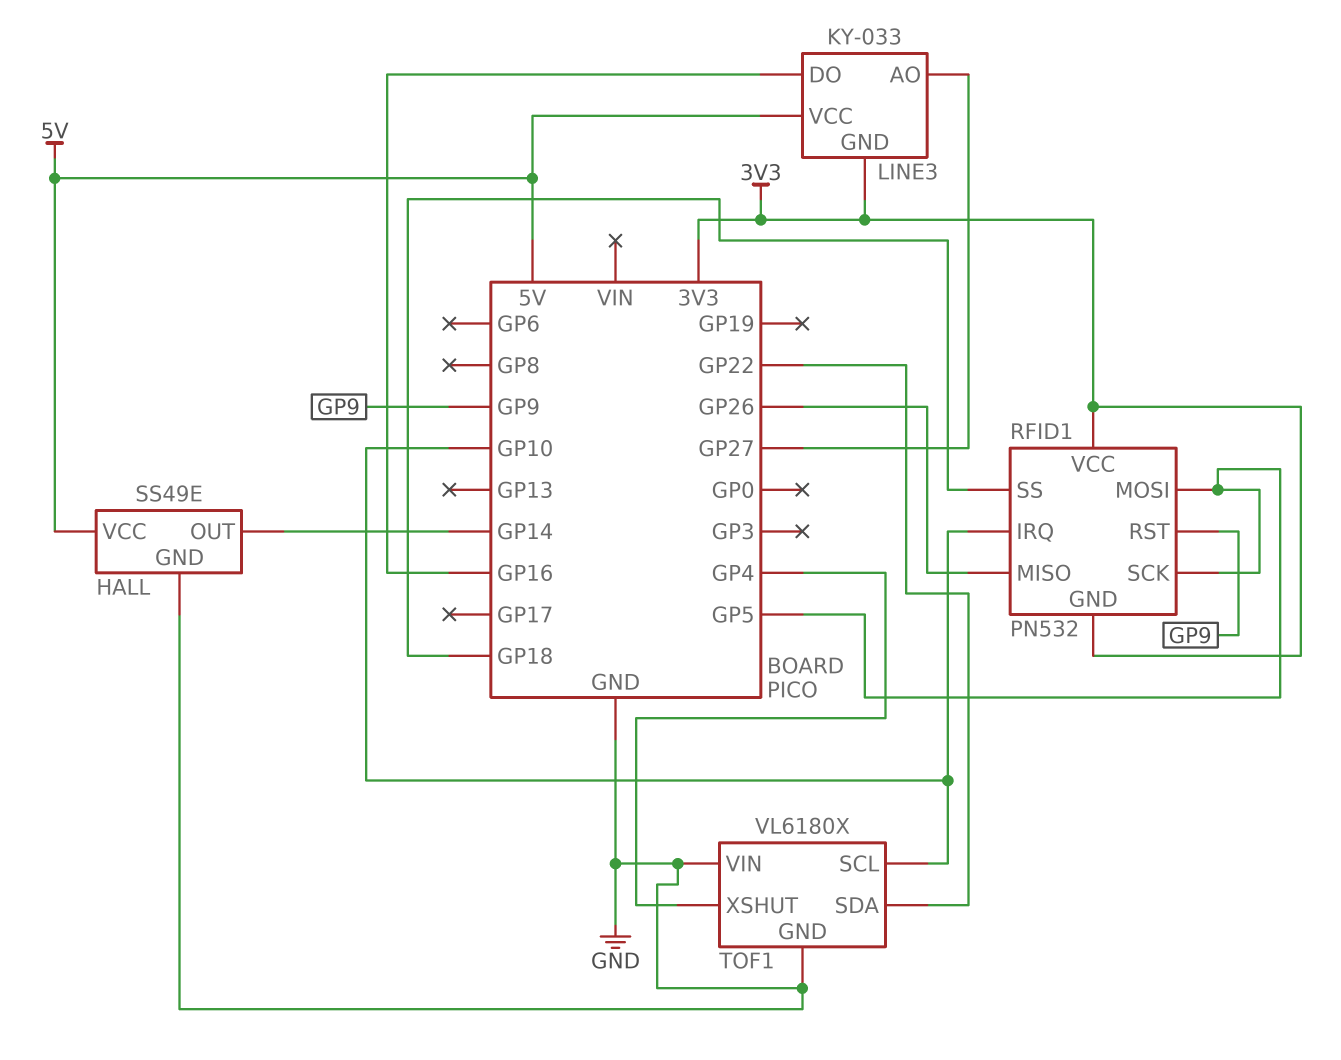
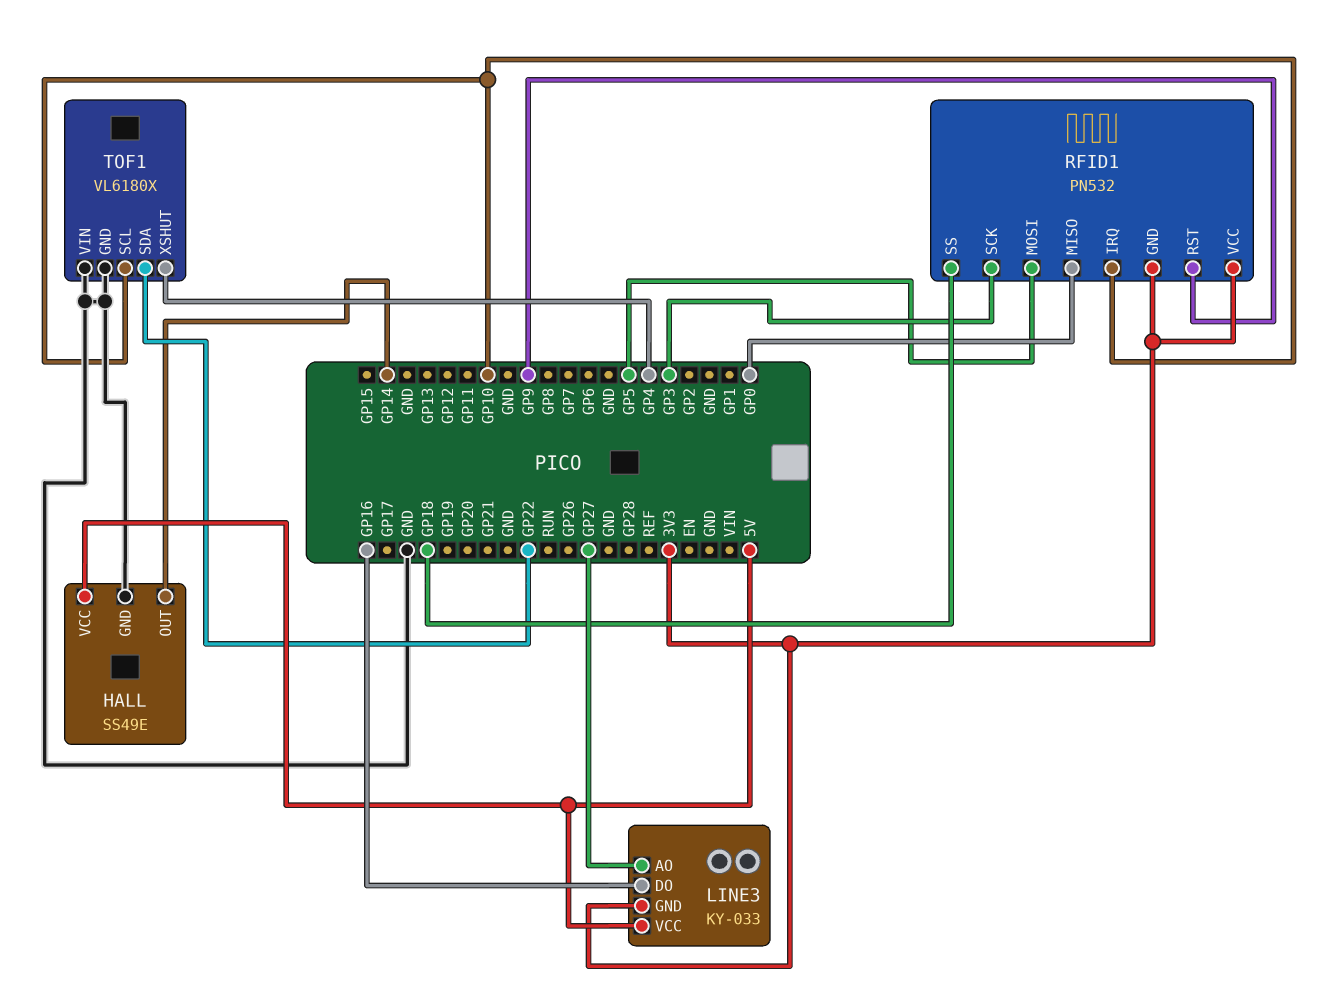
RFID1 pin MISO: GP26 -> GP0
RFID1 pin SCK: GP5 -> GP3

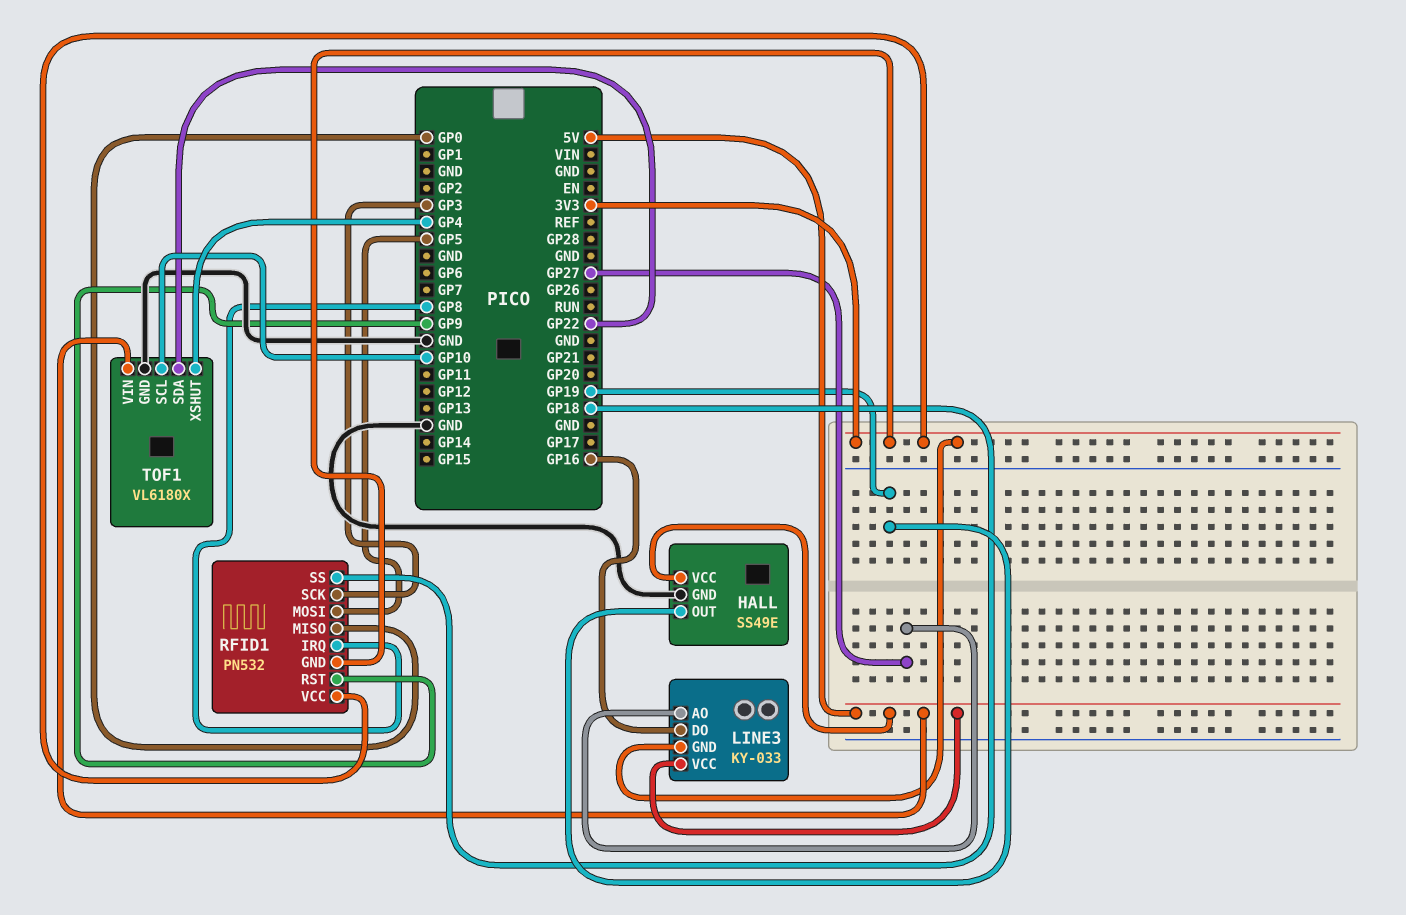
HALL pin OUT: GP14 -> GP19
RFID1 pin IRQ: GP10 -> GP8
TOF1 pin VIN: GND -> 5V

